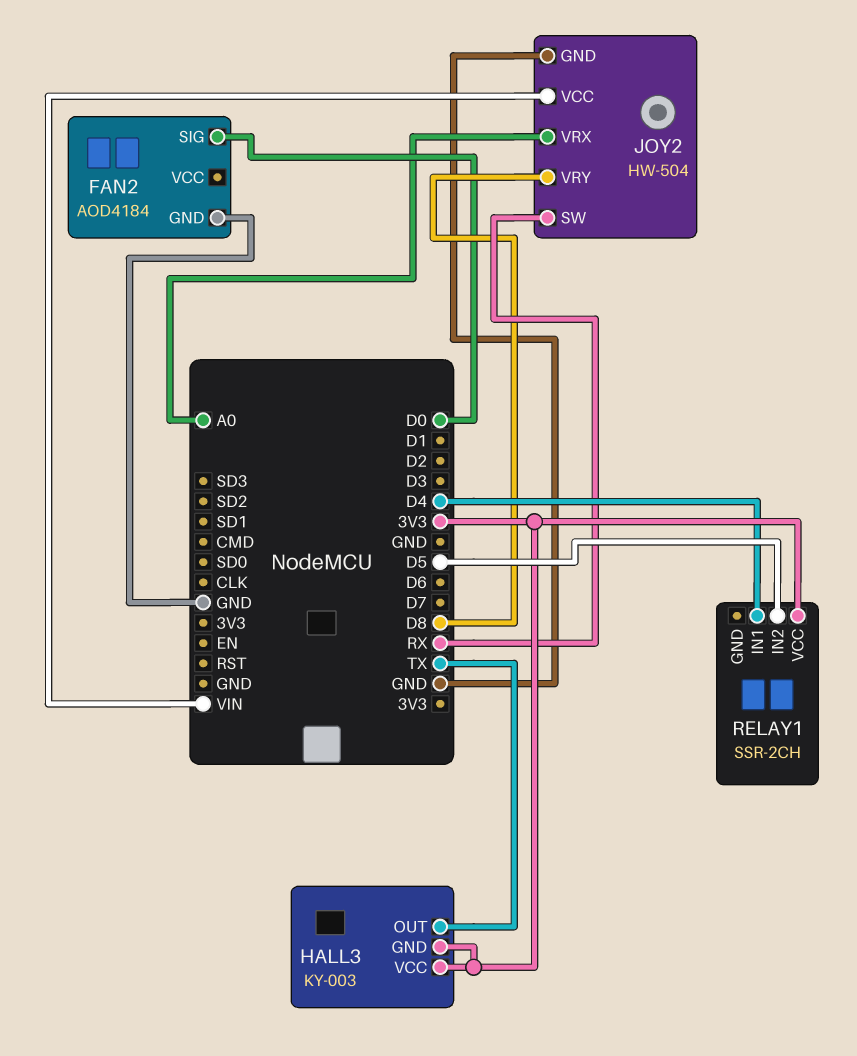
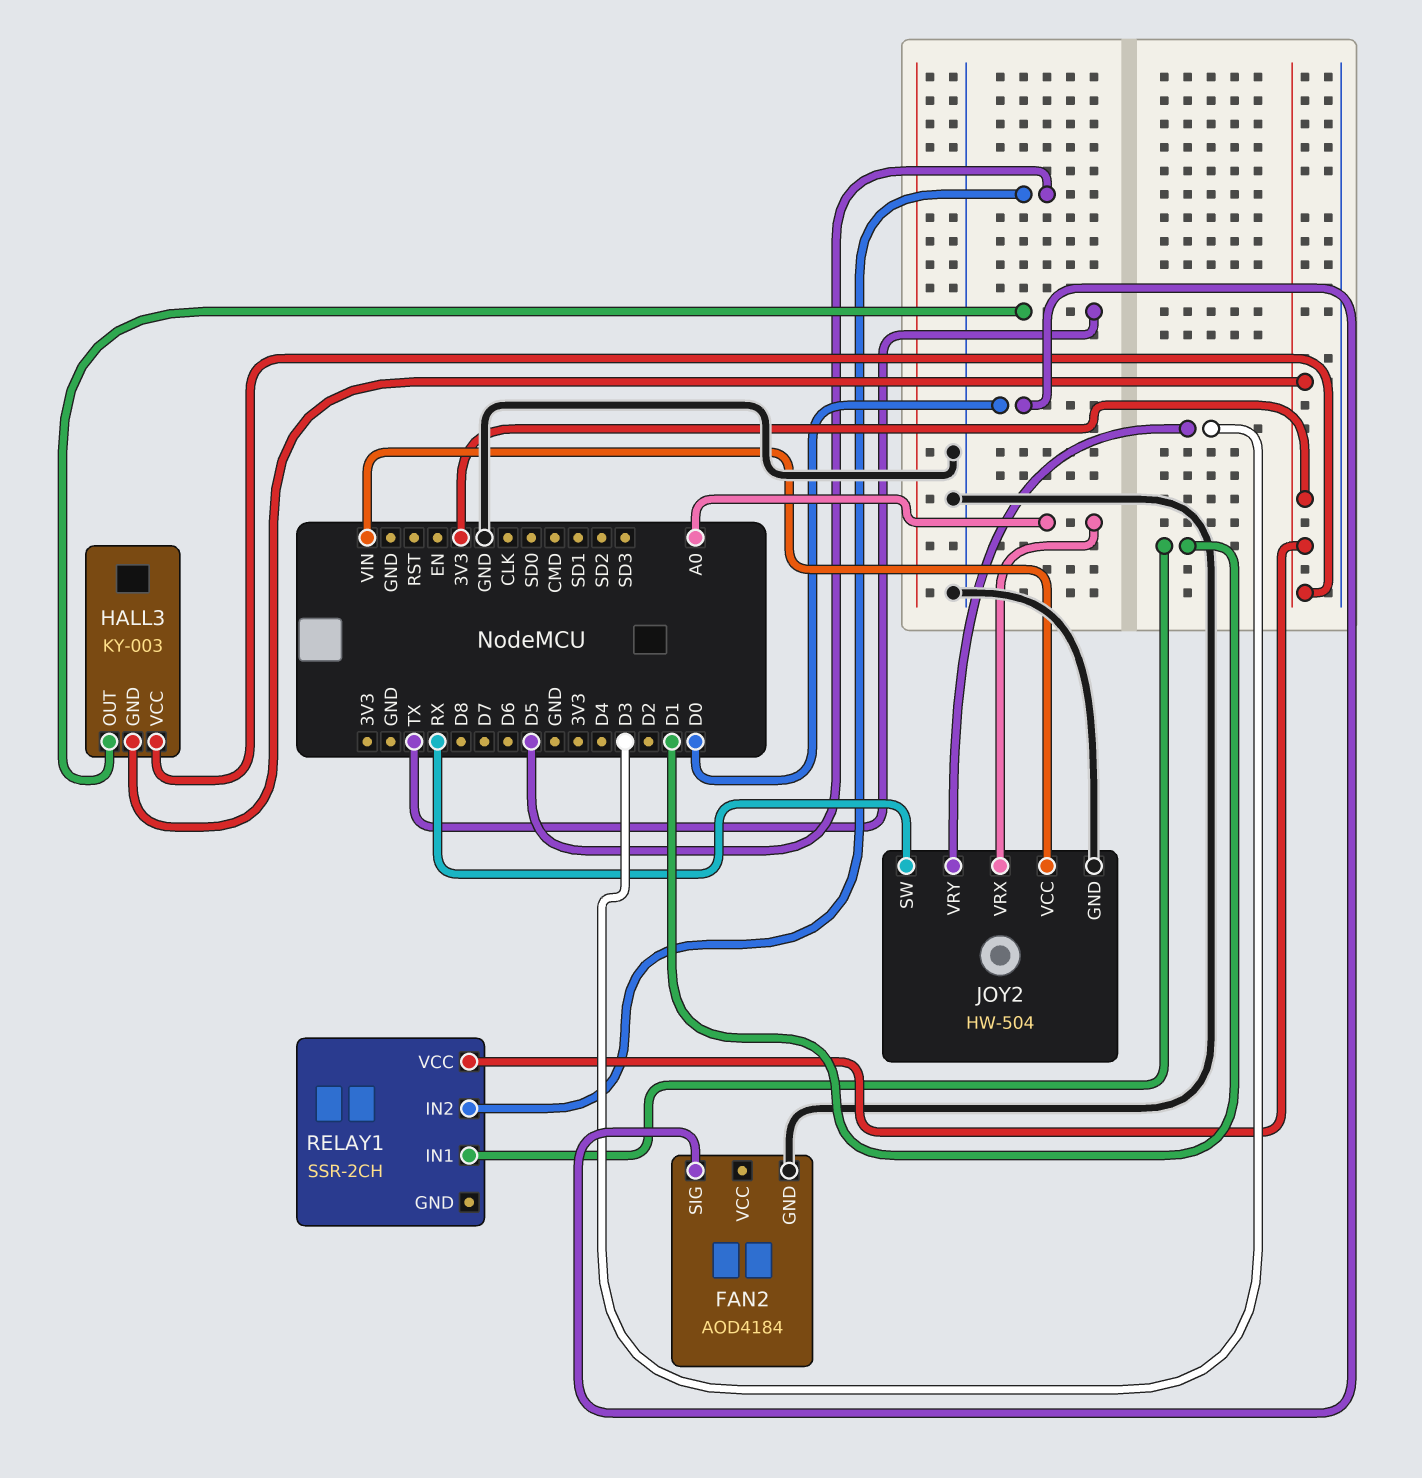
JOY2 pin VRY: D8 -> D3
RELAY1 pin IN1: D4 -> D1

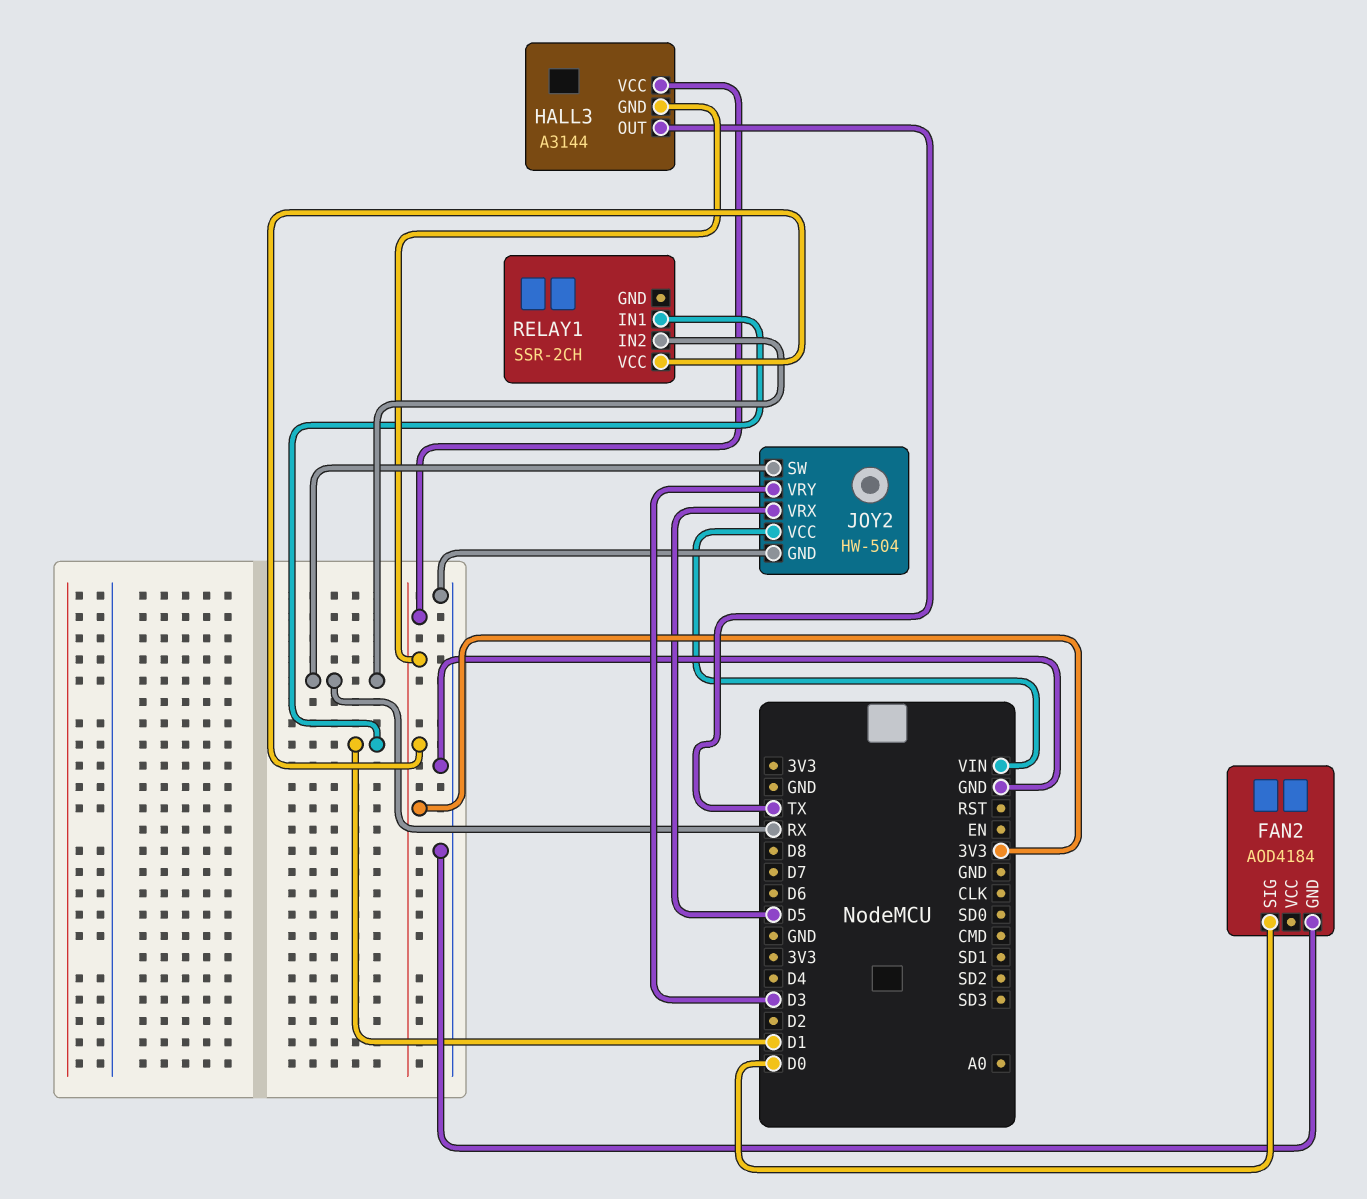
HALL3: KY-003 -> A3144
JOY2 pin VRX: A0 -> D5
RELAY1 pin IN2: D5 -> RX

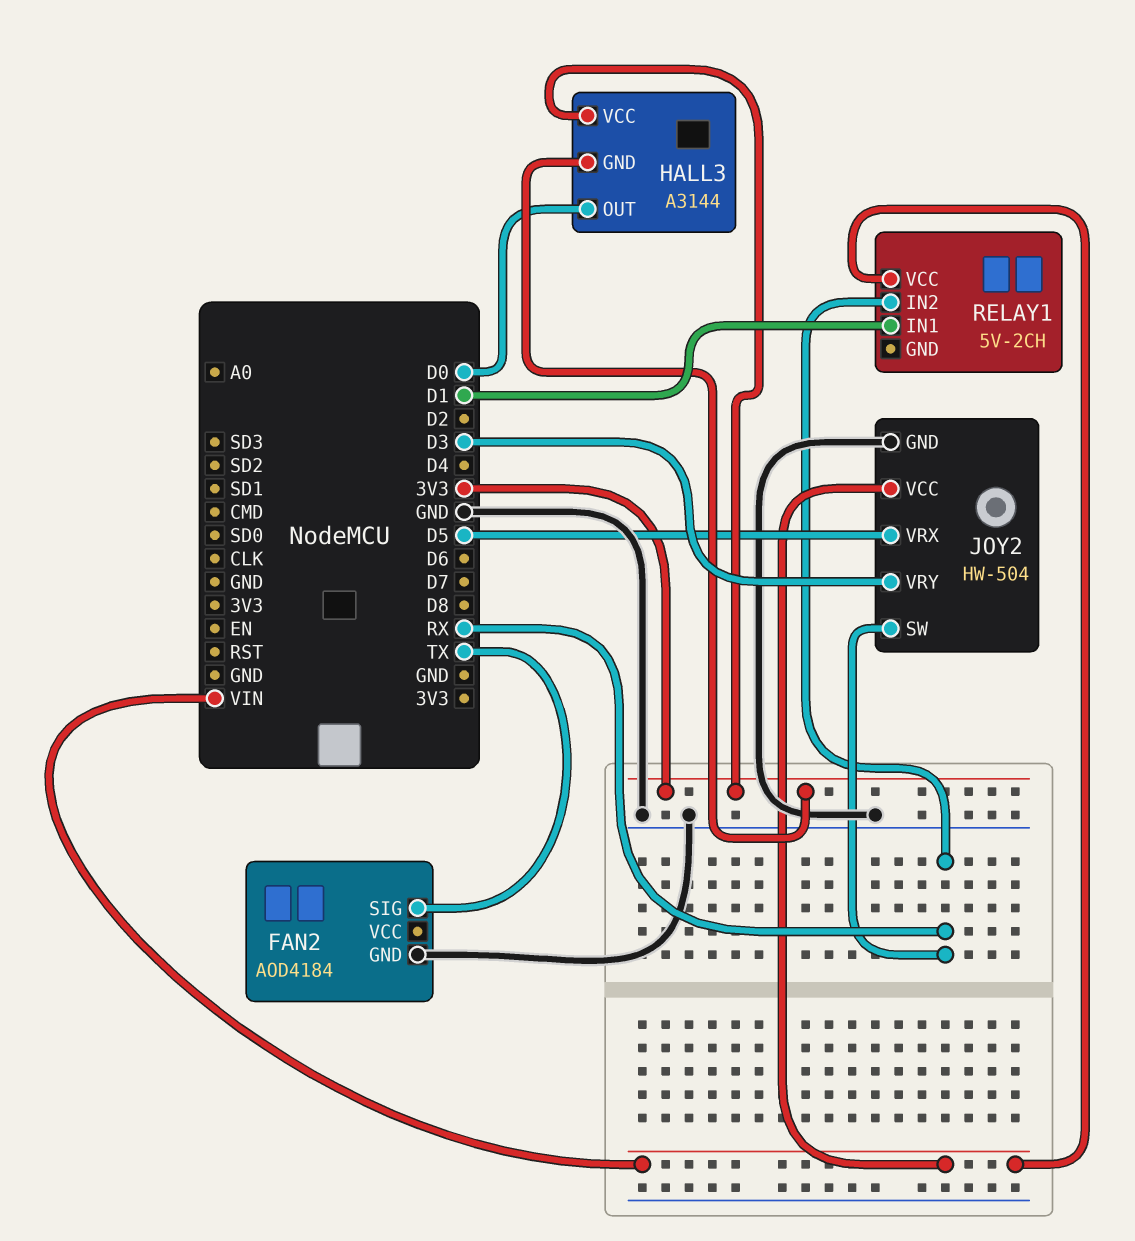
FAN2 pin SIG: D0 -> TX
HALL3 pin OUT: TX -> D0
RELAY1: SSR-2CH -> 5V-2CH
RELAY1 pin VCC: 3V3 -> VIN

